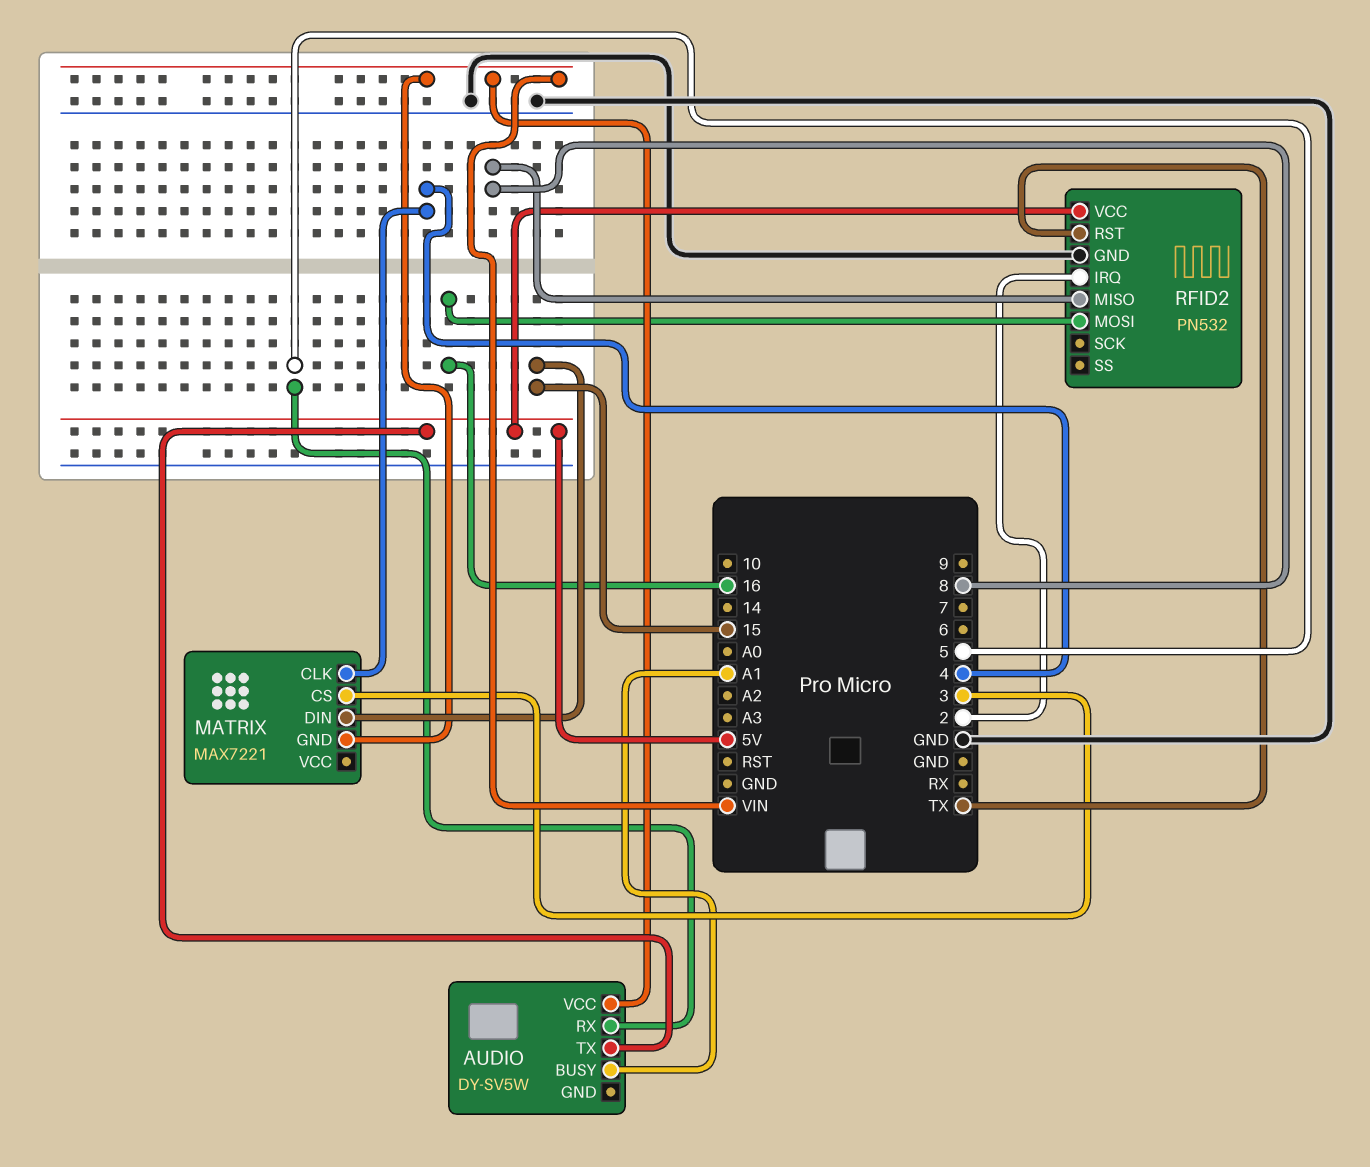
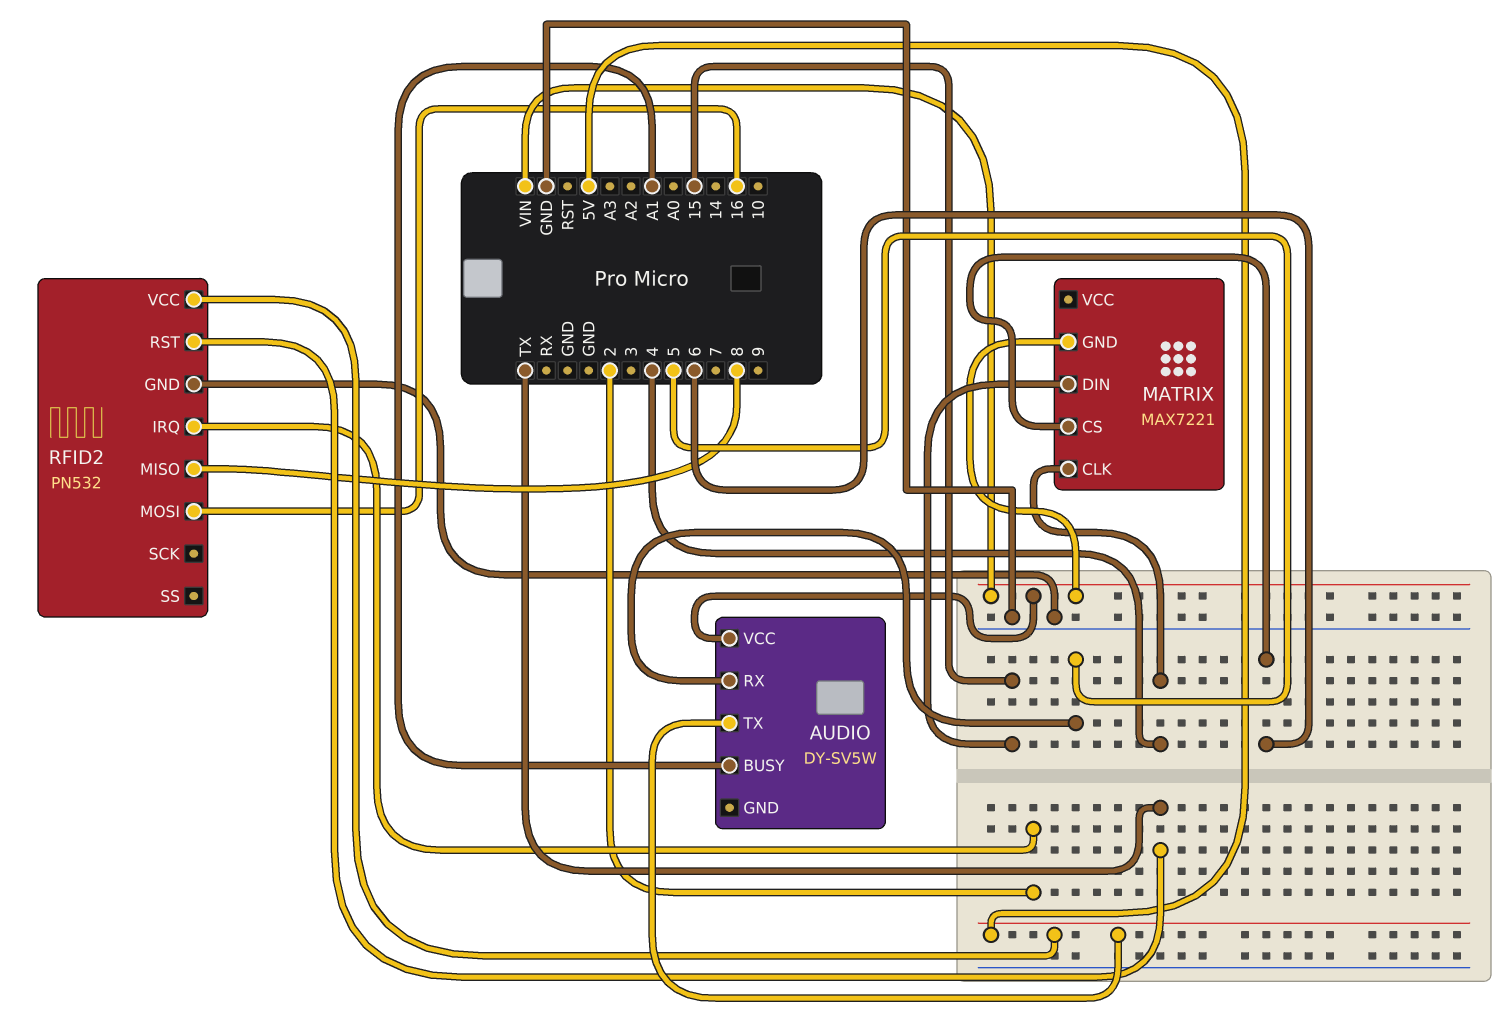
MATRIX pin CS: 3 -> 6

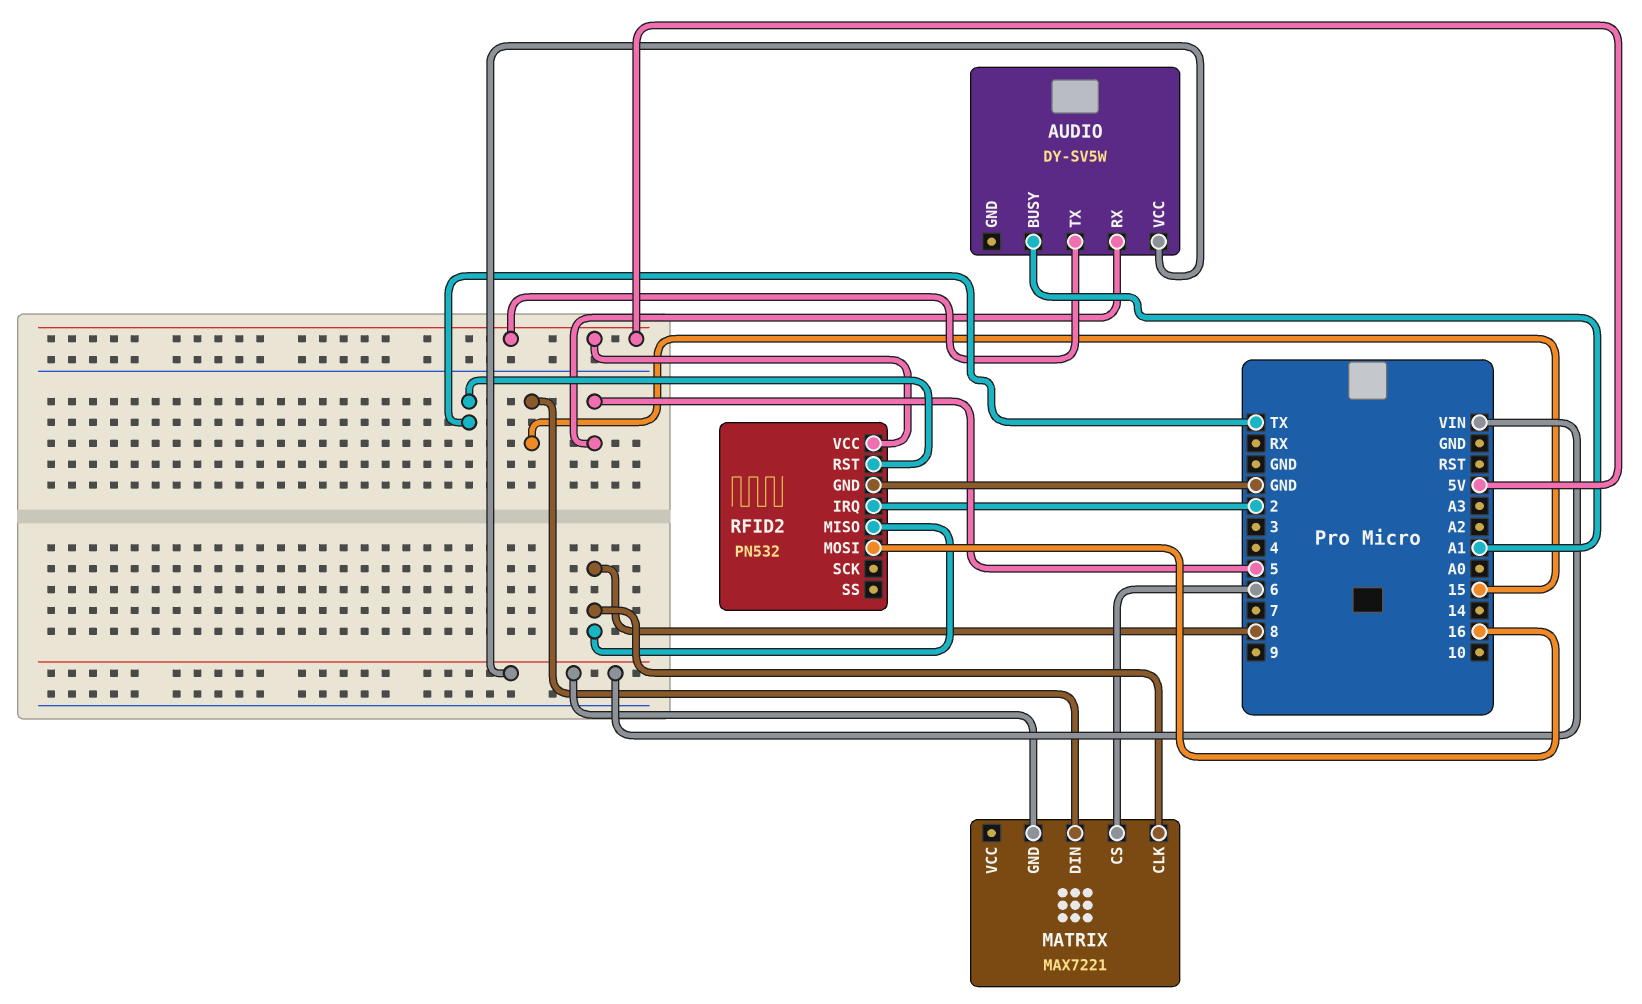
MATRIX pin CLK: 4 -> 8

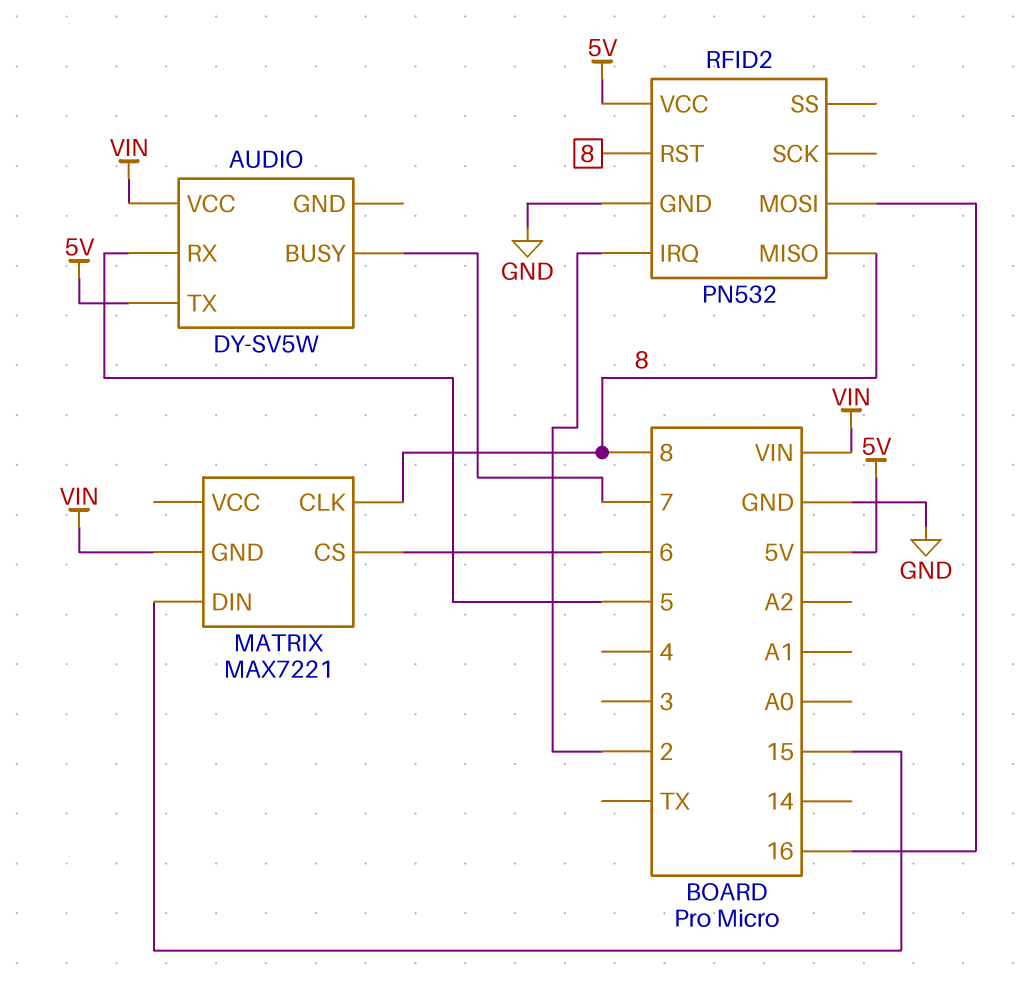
AUDIO pin BUSY: A1 -> 7
RFID2 pin RST: TX -> 8

